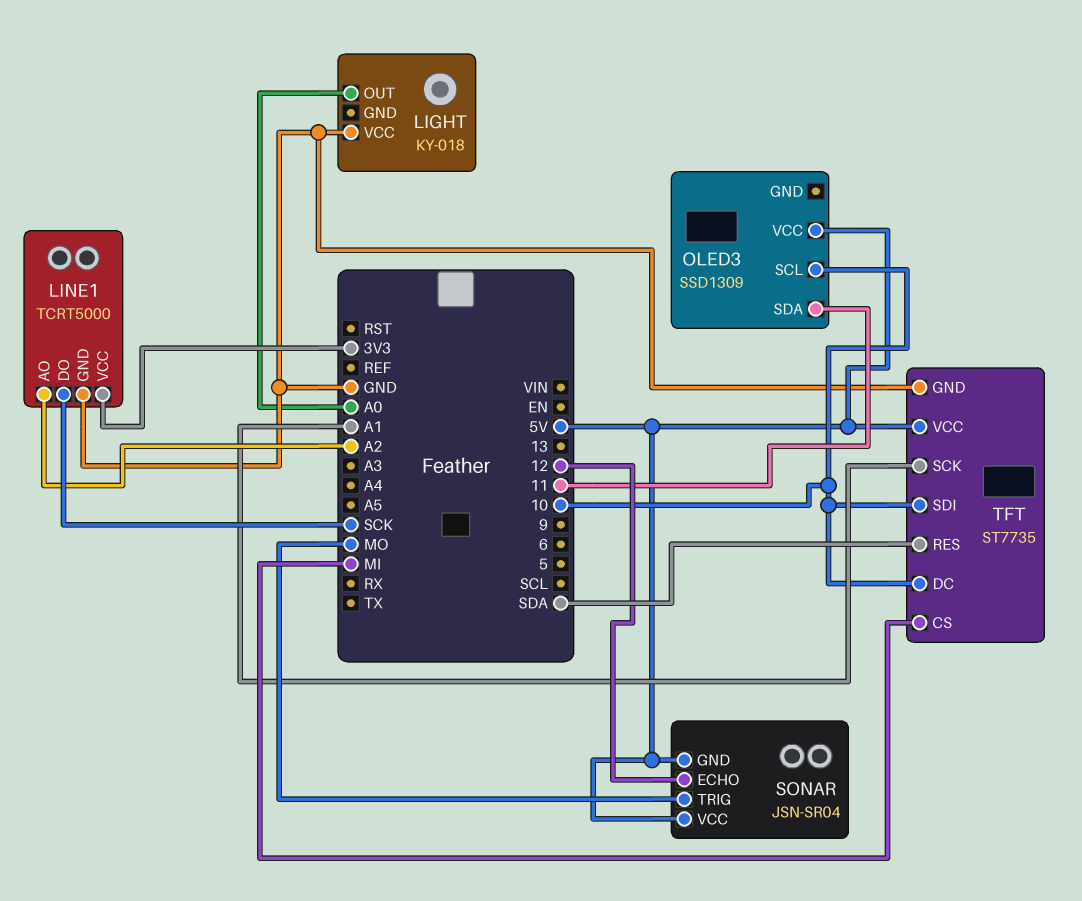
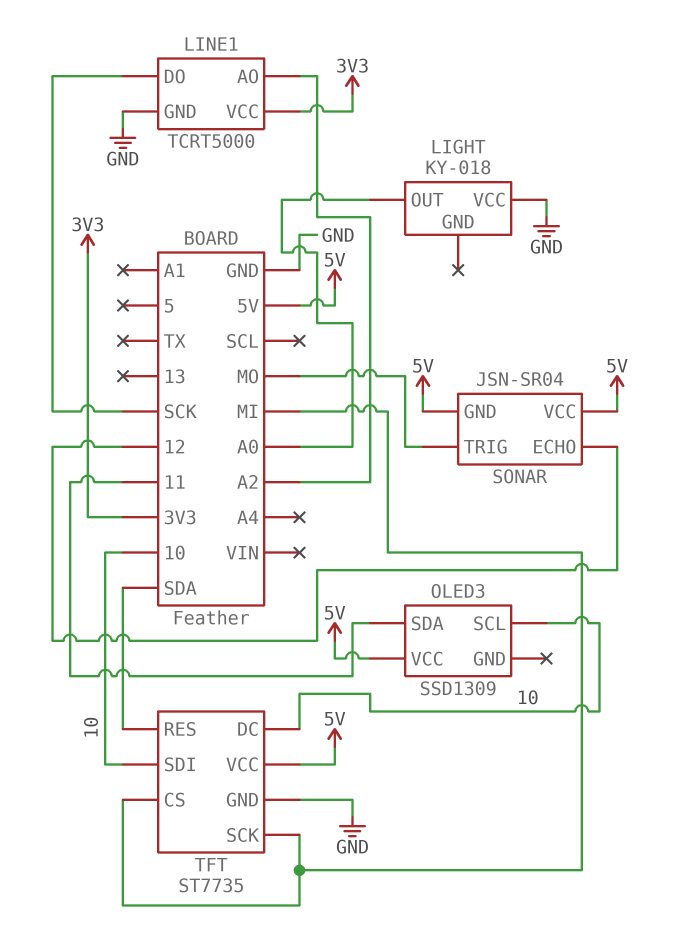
TFT pin SCK: A1 -> MI

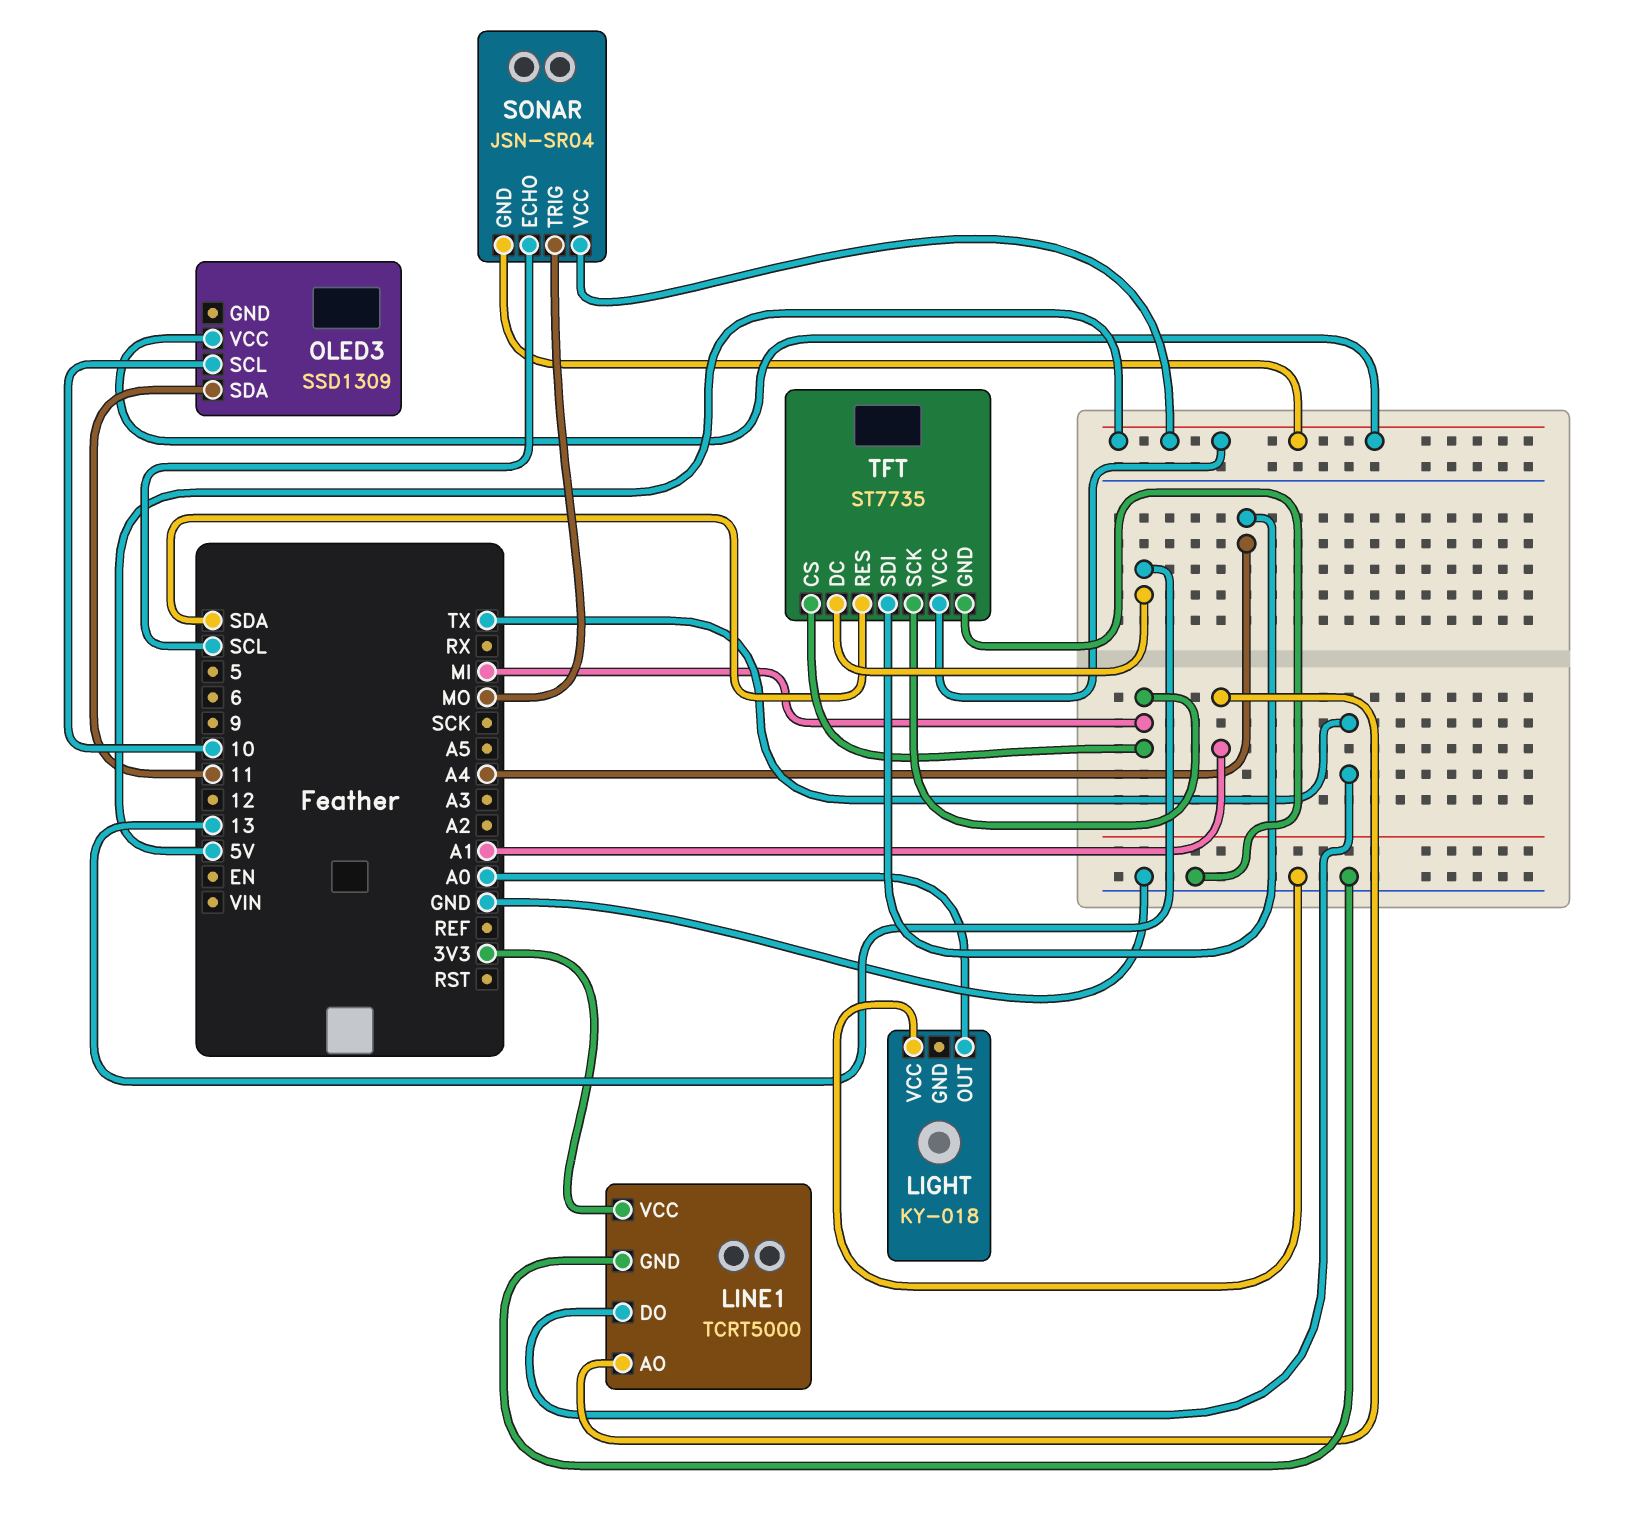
LINE1 pin AO: A2 -> A1
LINE1 pin DO: SCK -> TX
SONAR pin ECHO: 12 -> SCL
TFT pin DC: 10 -> 13
TFT pin SDI: 10 -> A4

